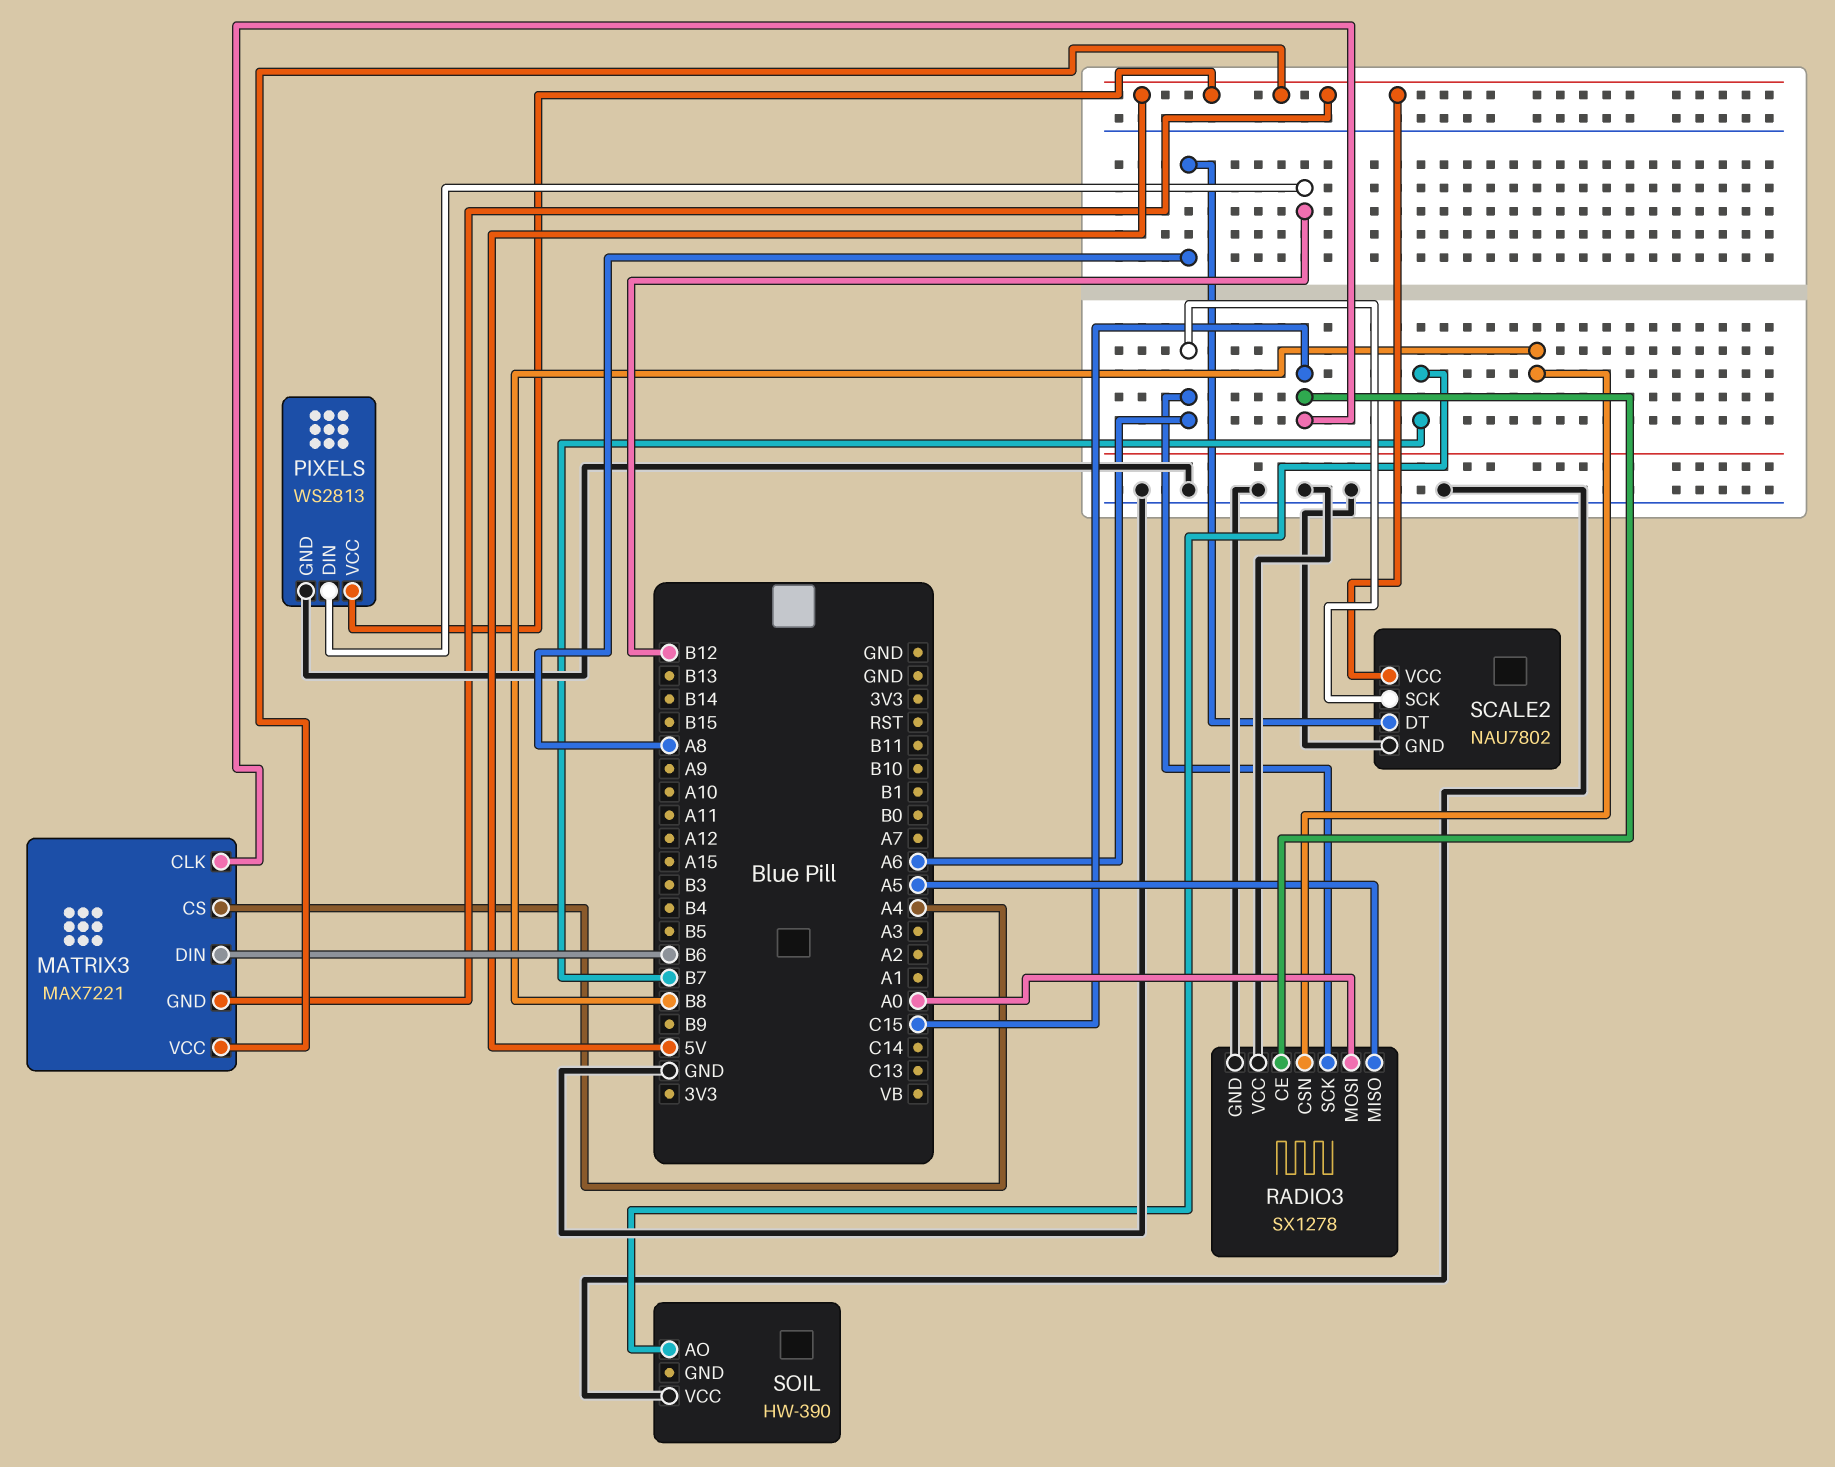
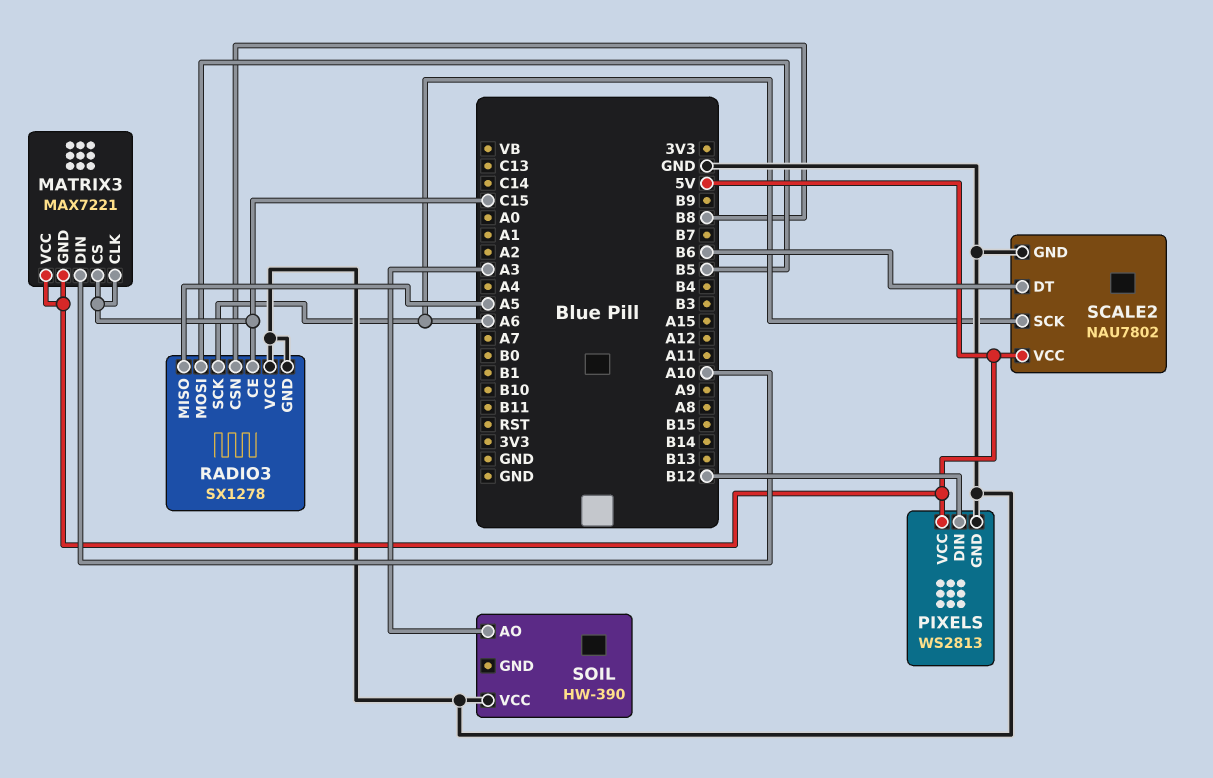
MATRIX3 pin CS: A4 -> C15
MATRIX3 pin DIN: B6 -> A10
RADIO3 pin MOSI: A0 -> B5
SCALE2 pin DT: A8 -> B6
SOIL pin AO: B7 -> A3

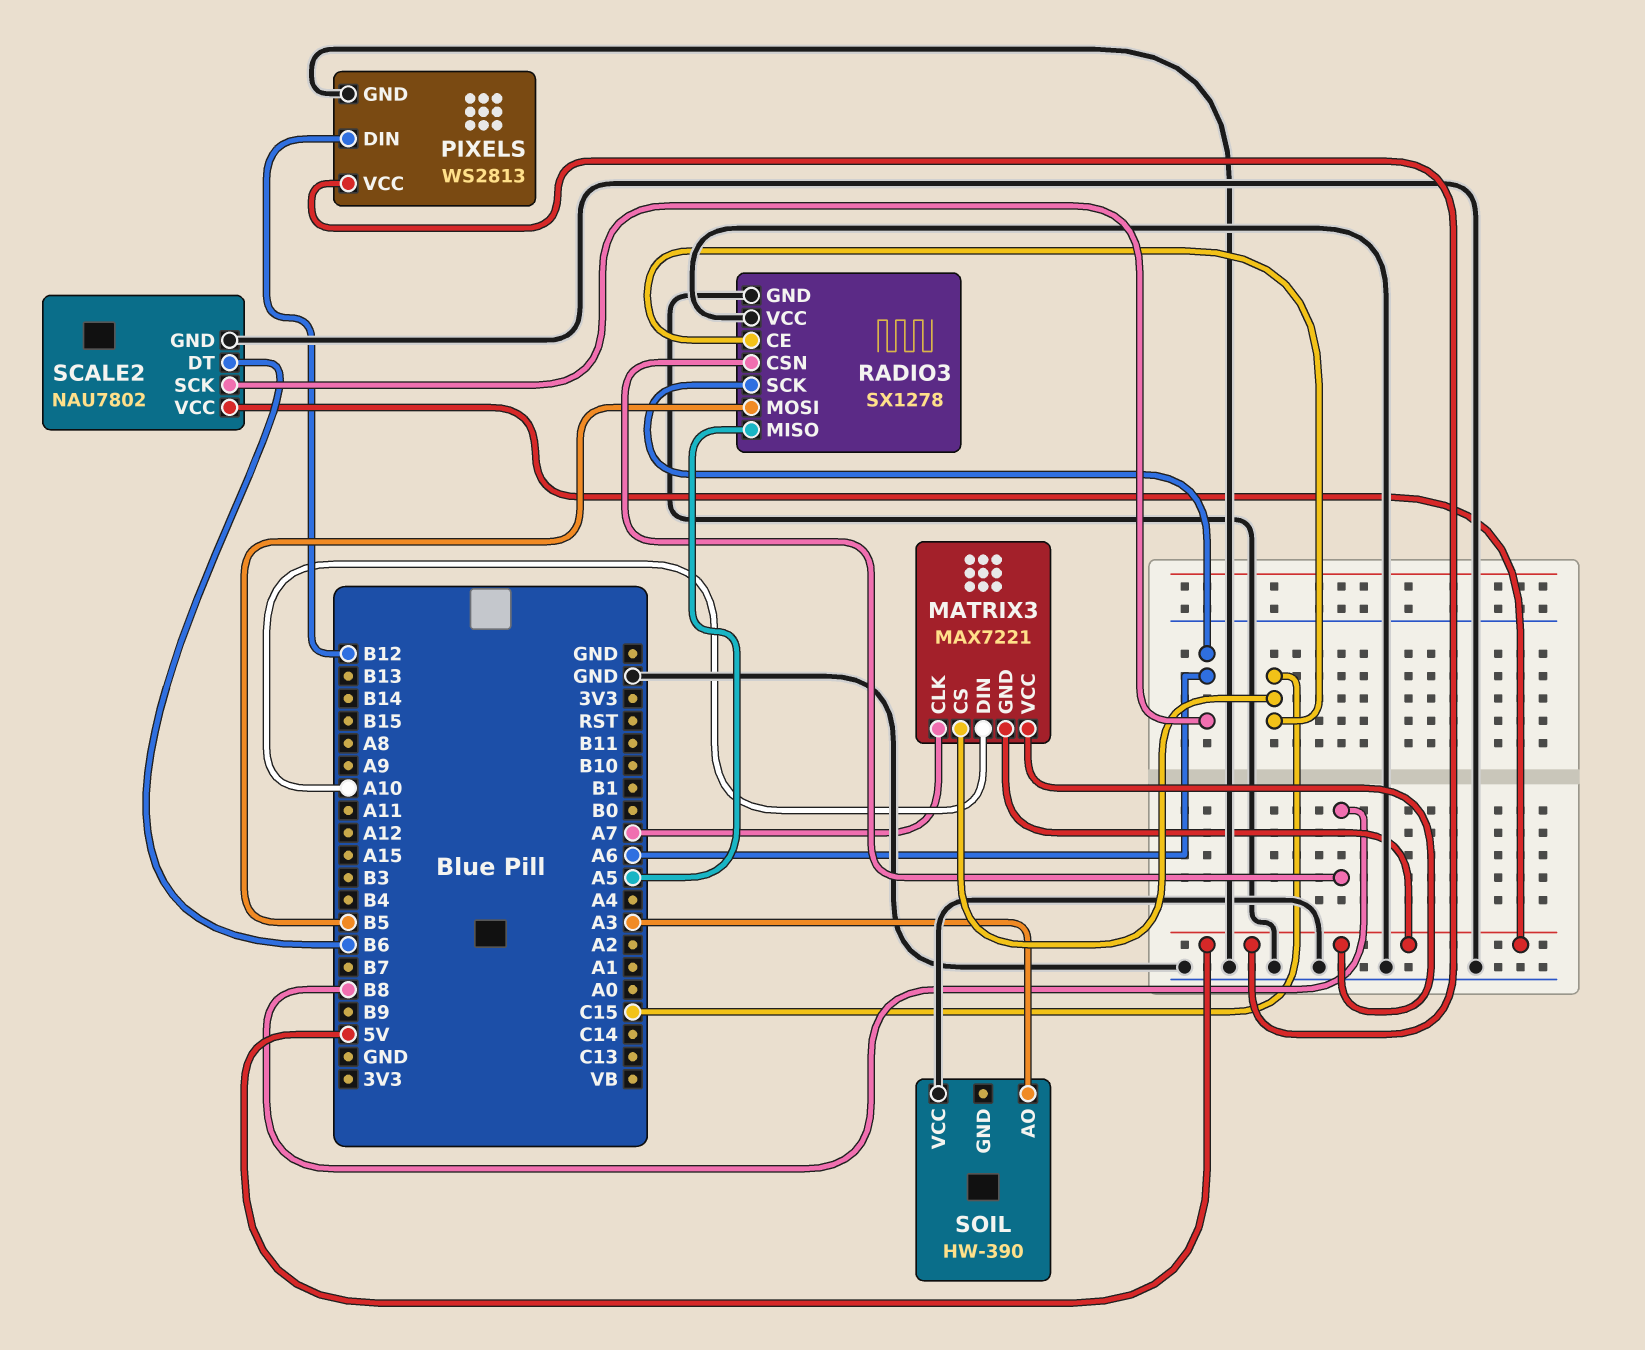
MATRIX3 pin CLK: C15 -> A7

